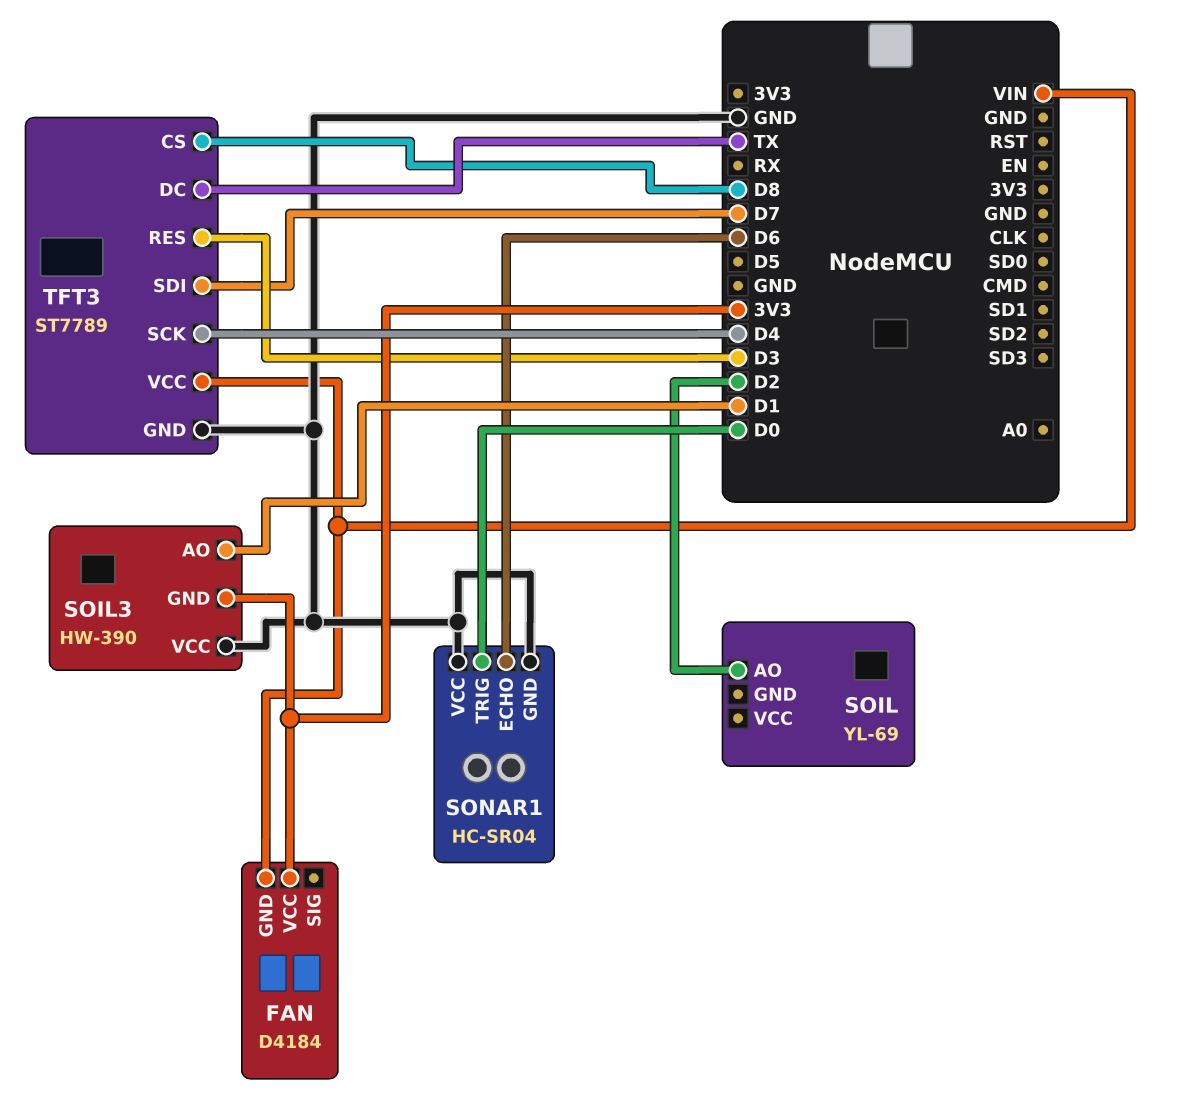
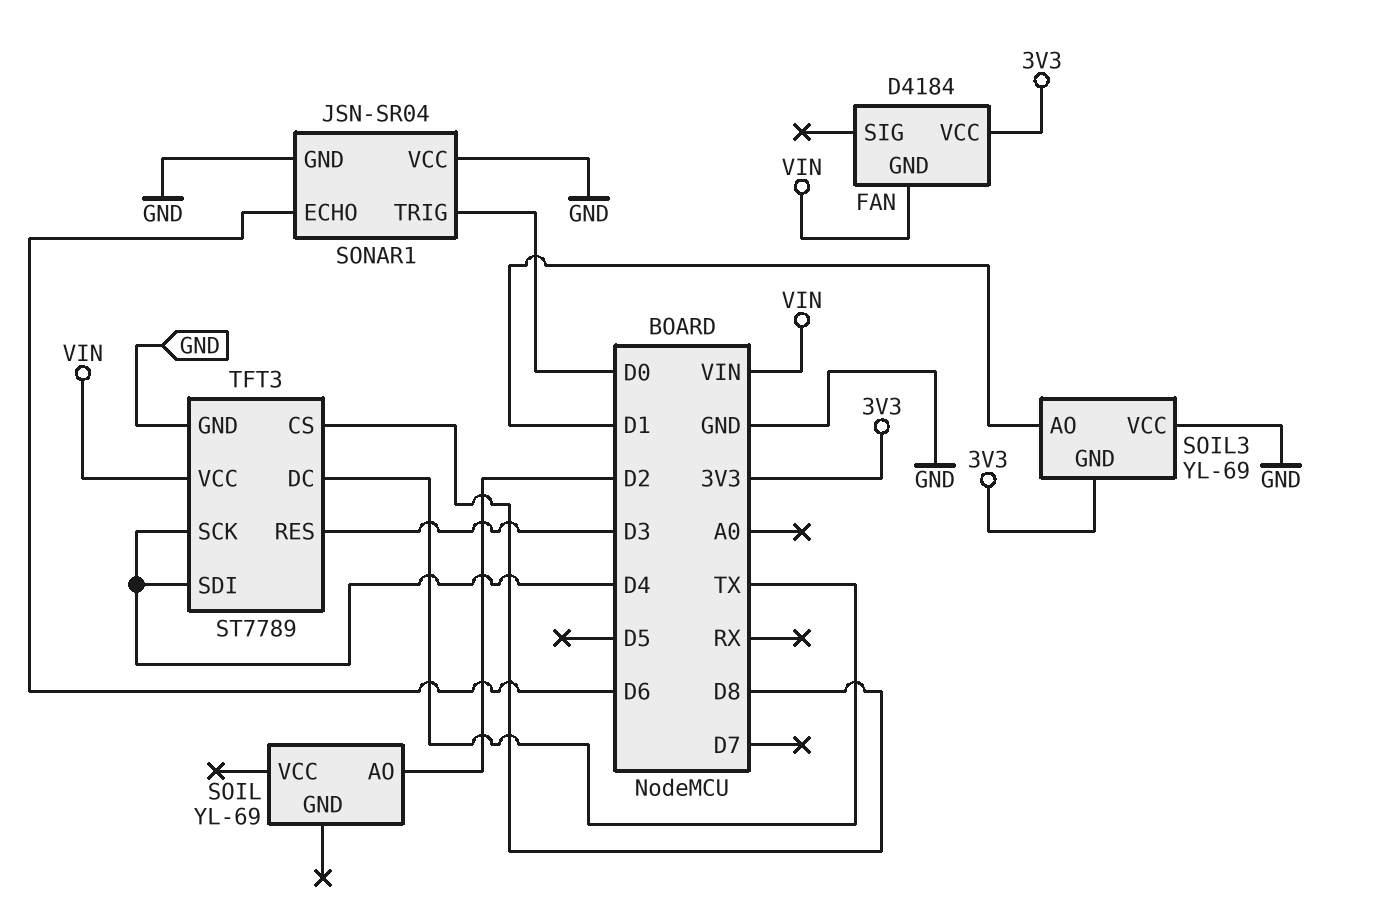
SOIL3: HW-390 -> YL-69
SONAR1: HC-SR04 -> JSN-SR04
TFT3 pin SDI: D7 -> D4

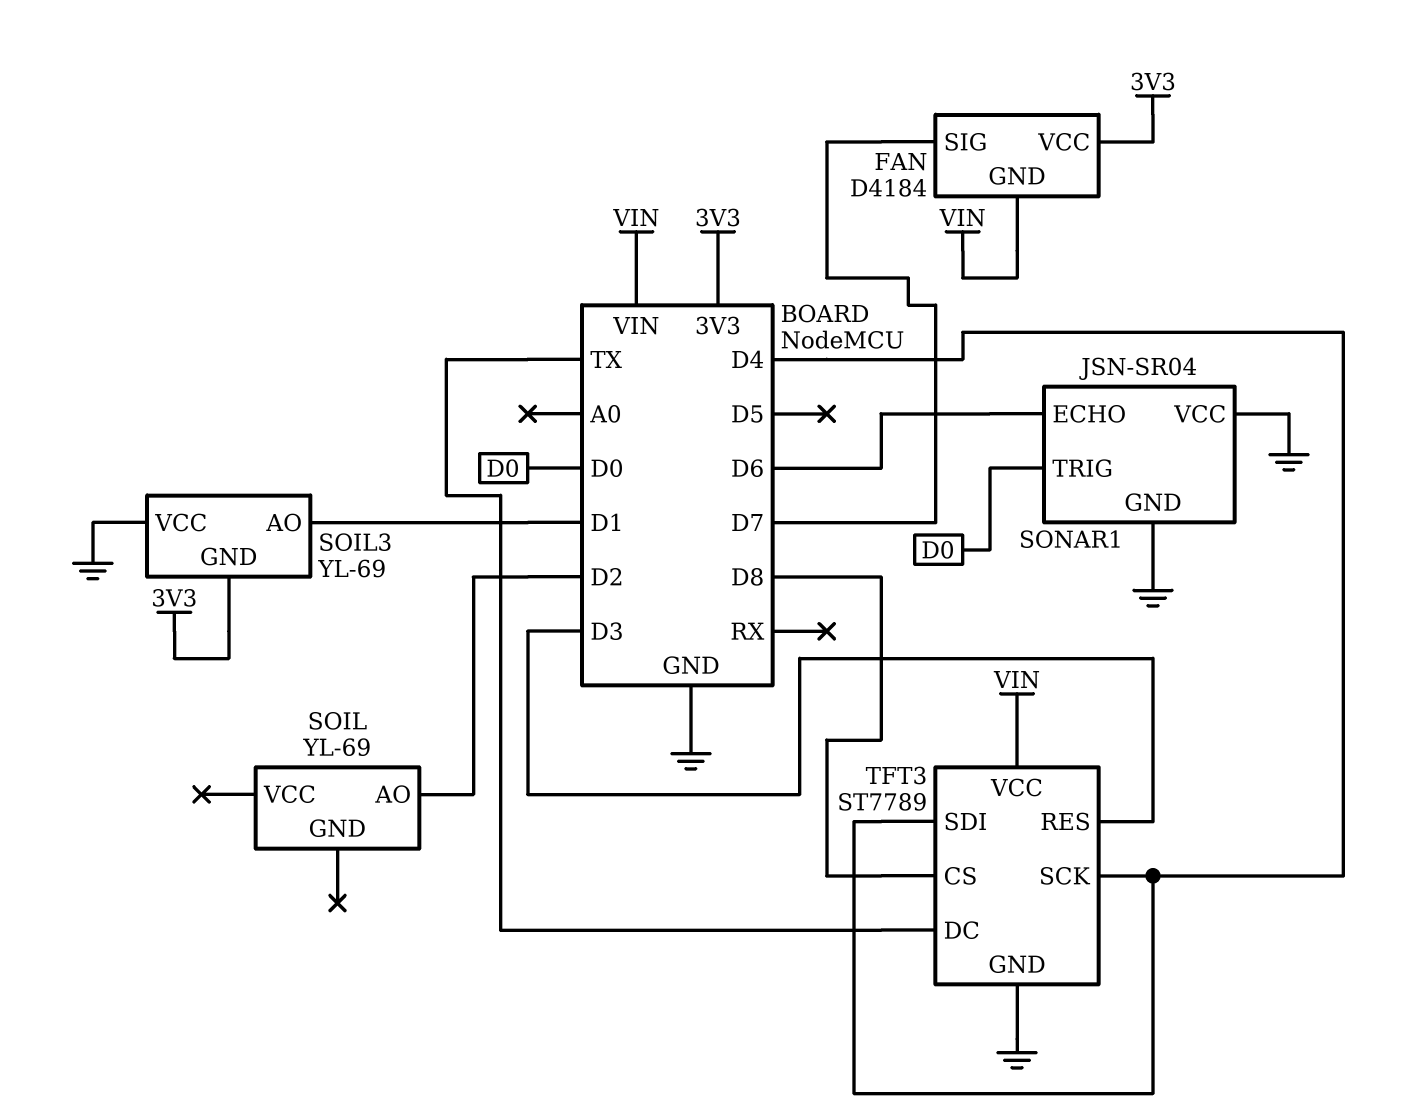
FAN pin SIG: none -> D7

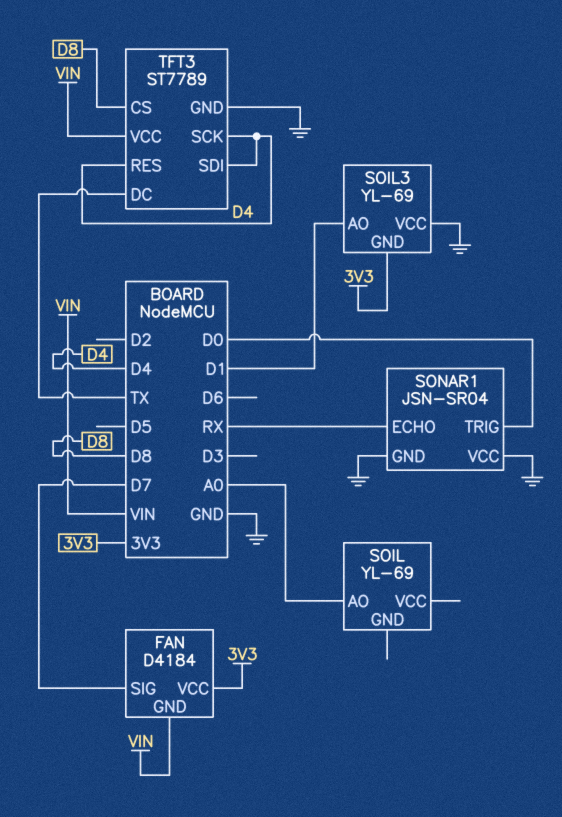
SOIL pin AO: D2 -> A0
SONAR1 pin ECHO: D6 -> RX
TFT3 pin RES: D3 -> D4

